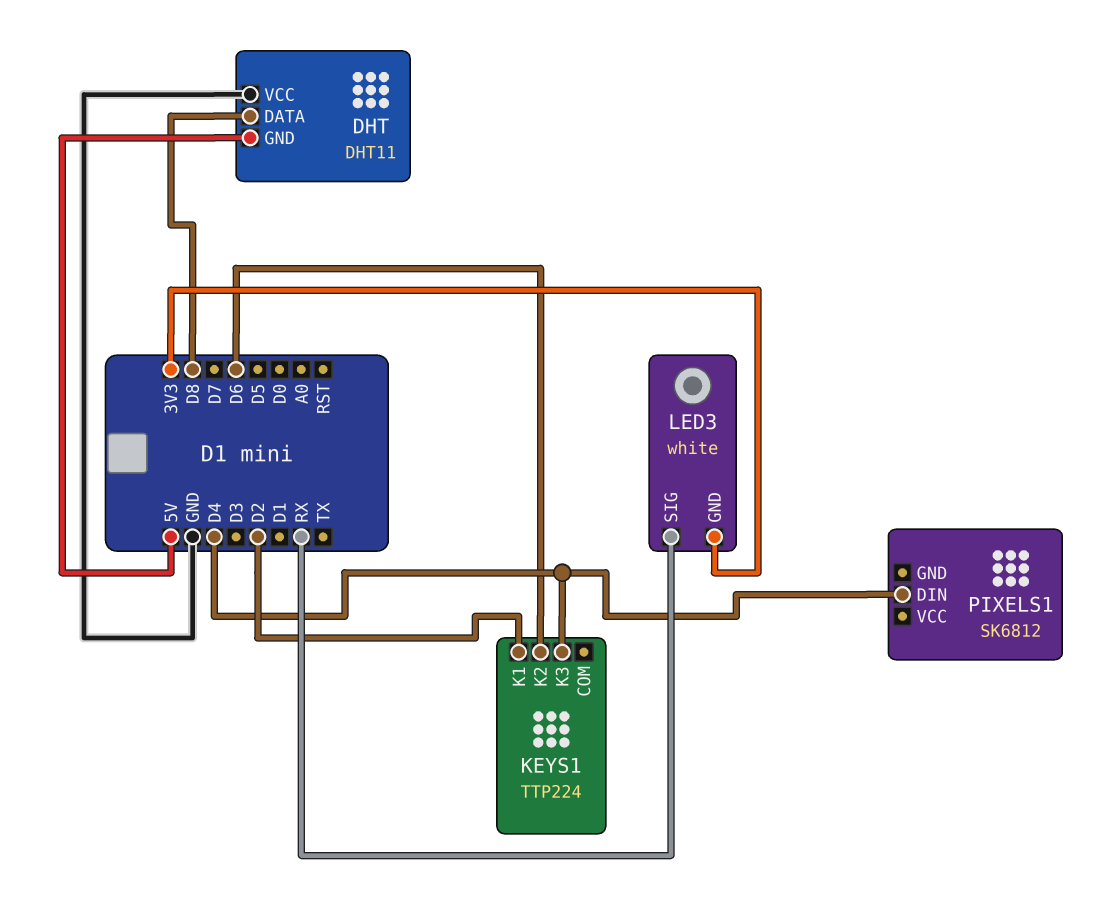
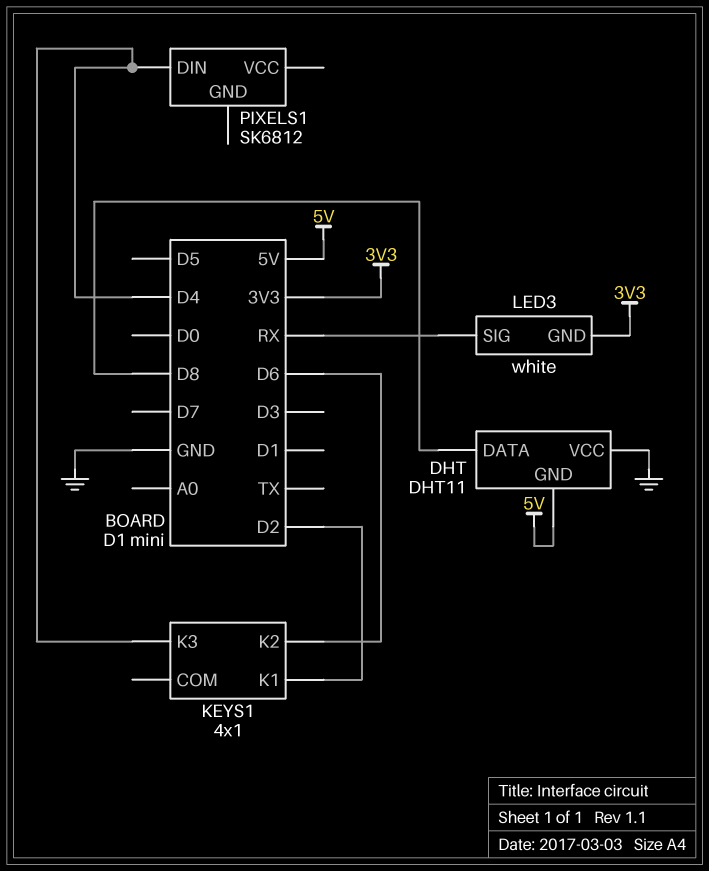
KEYS1: TTP224 -> 4x1

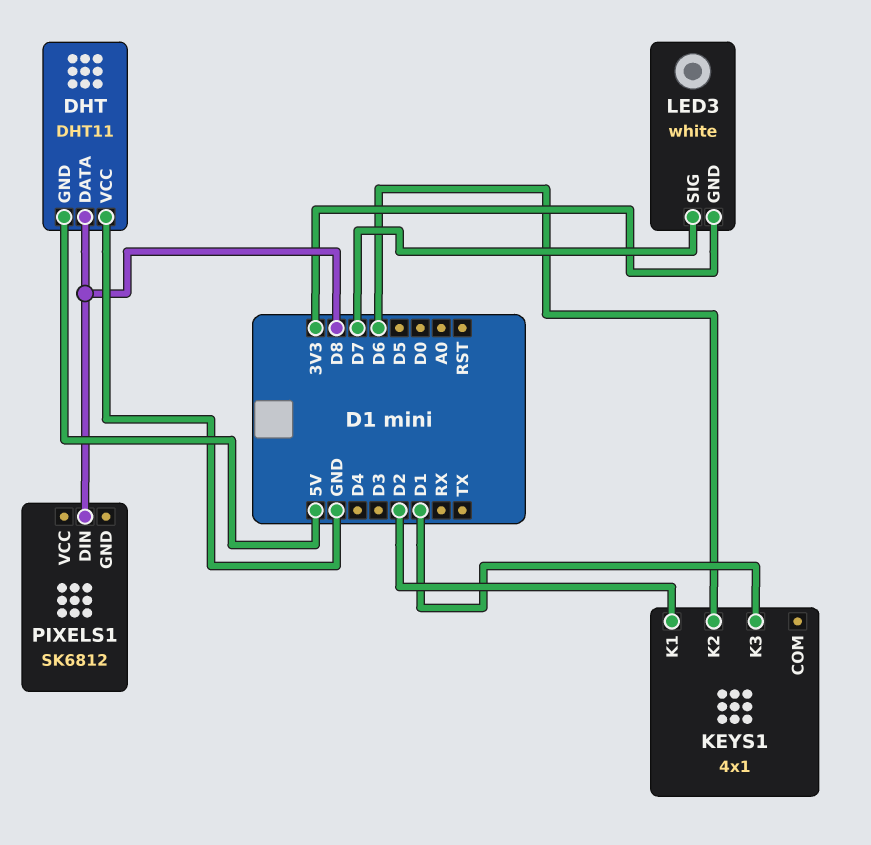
KEYS1 pin K3: D4 -> D1
LED3 pin SIG: RX -> D7
PIXELS1 pin DIN: D4 -> D8

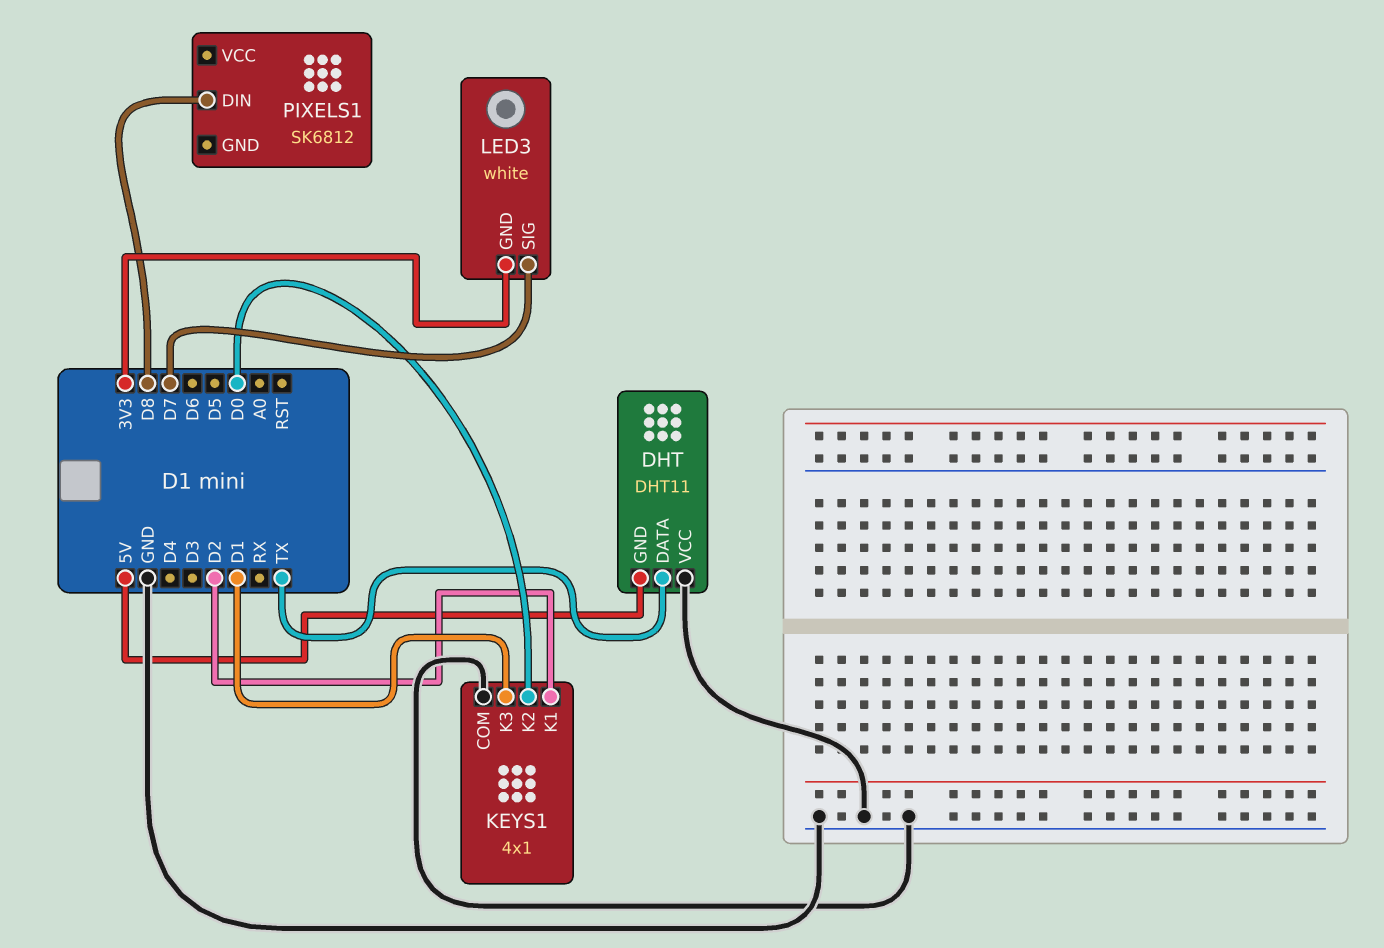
DHT pin DATA: D8 -> TX
KEYS1 pin COM: none -> GND
KEYS1 pin K2: D6 -> D0

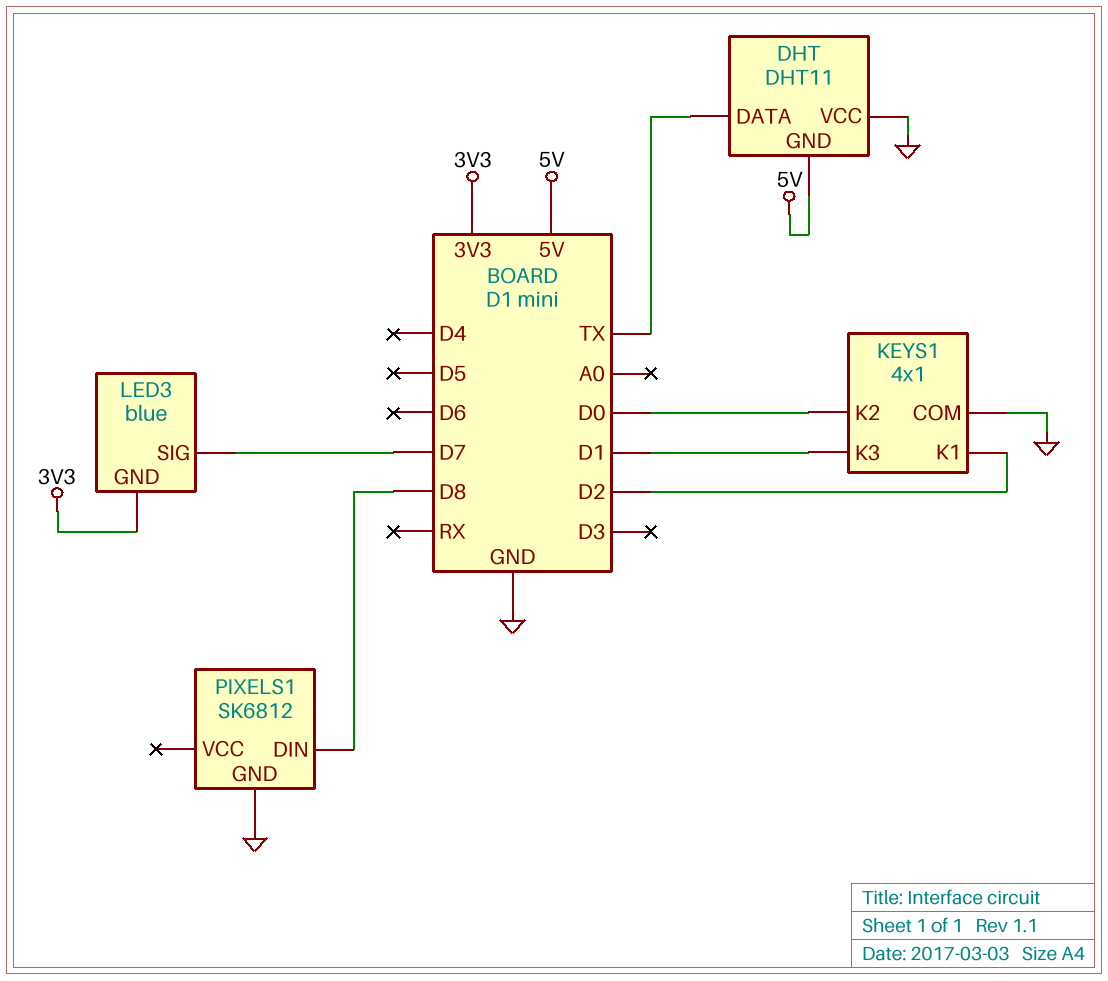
LED3: white -> blue
PIXELS1 pin GND: none -> GND

